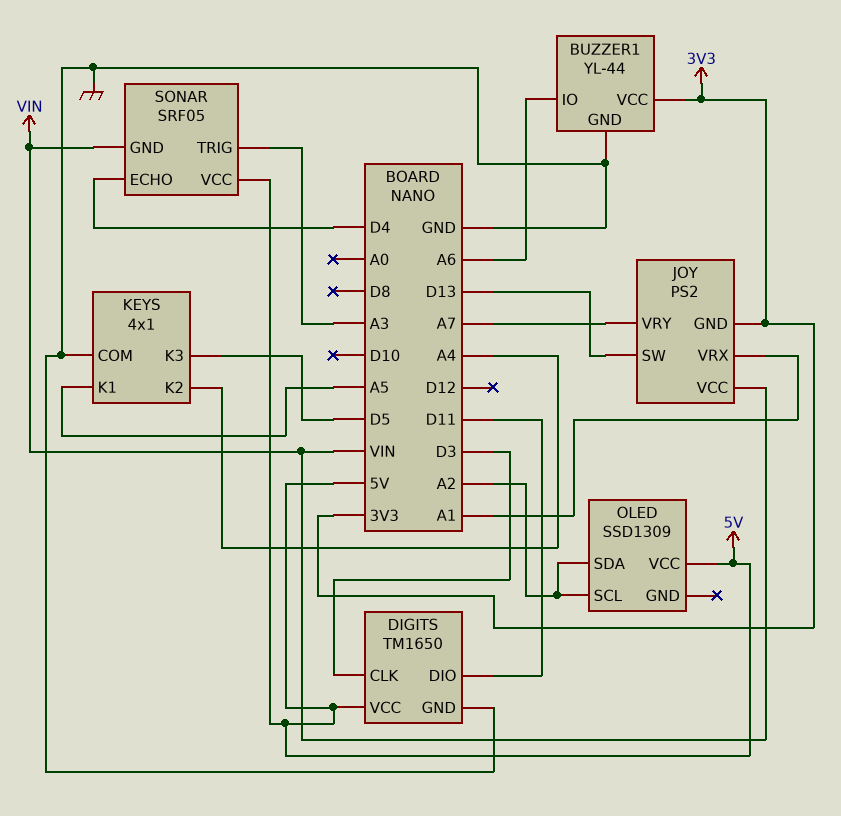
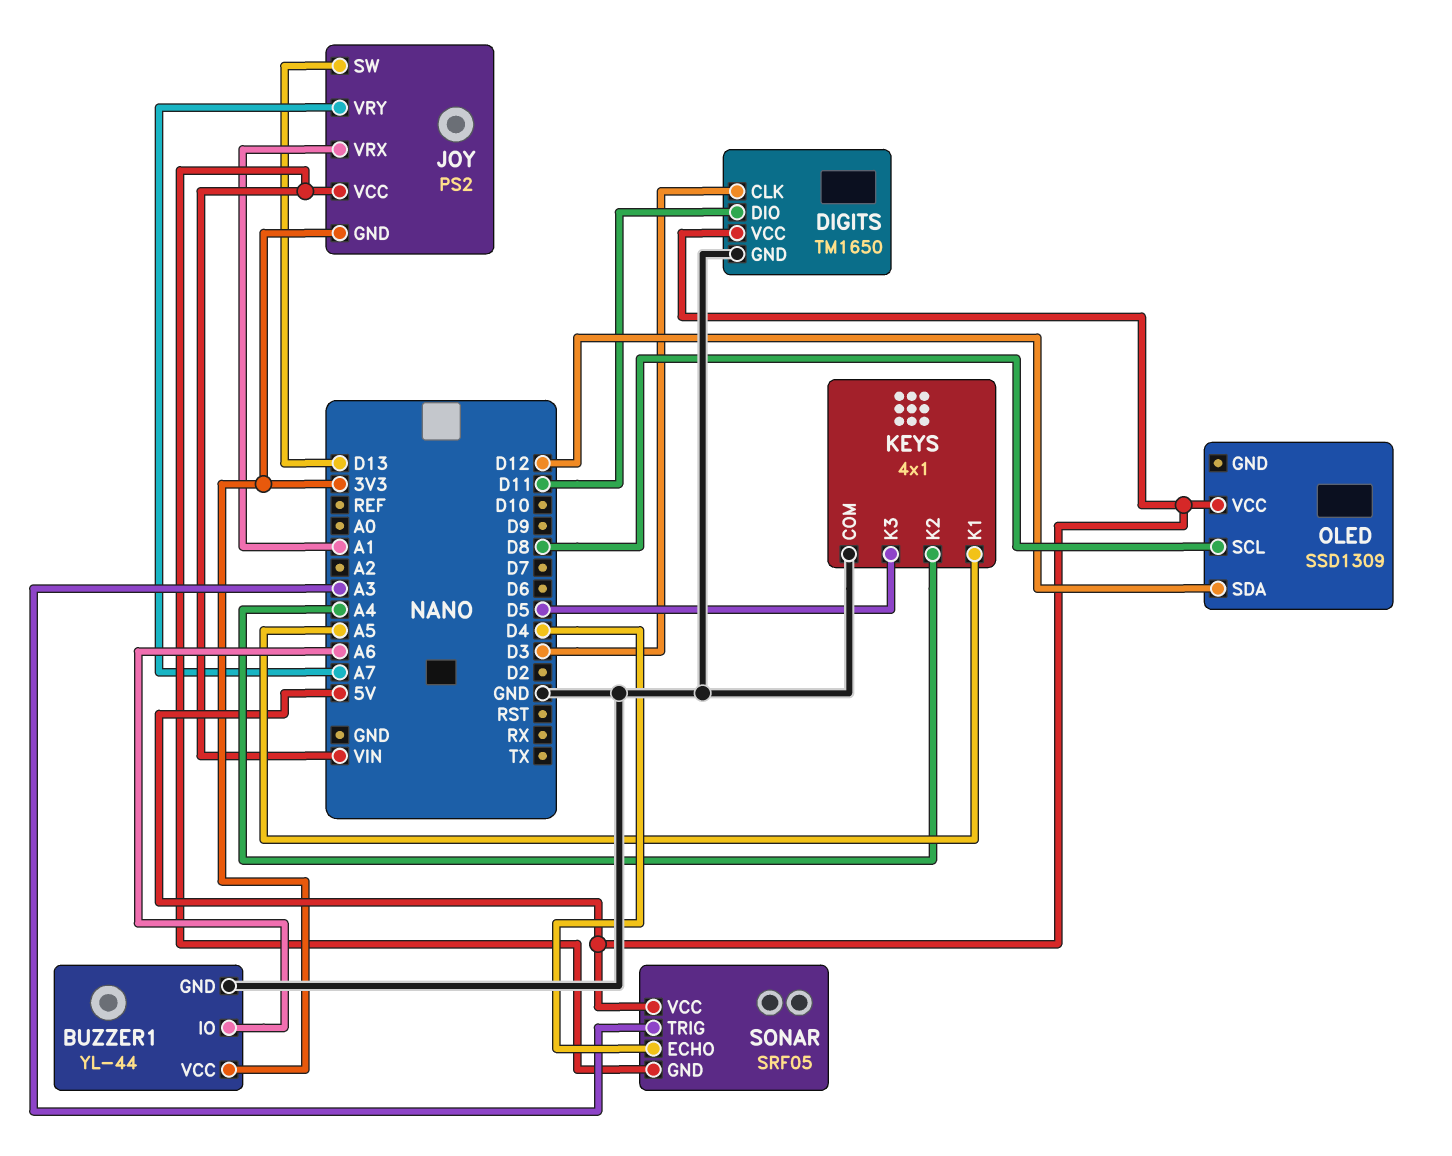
OLED pin SCL: A2 -> D8
OLED pin SDA: A2 -> D12

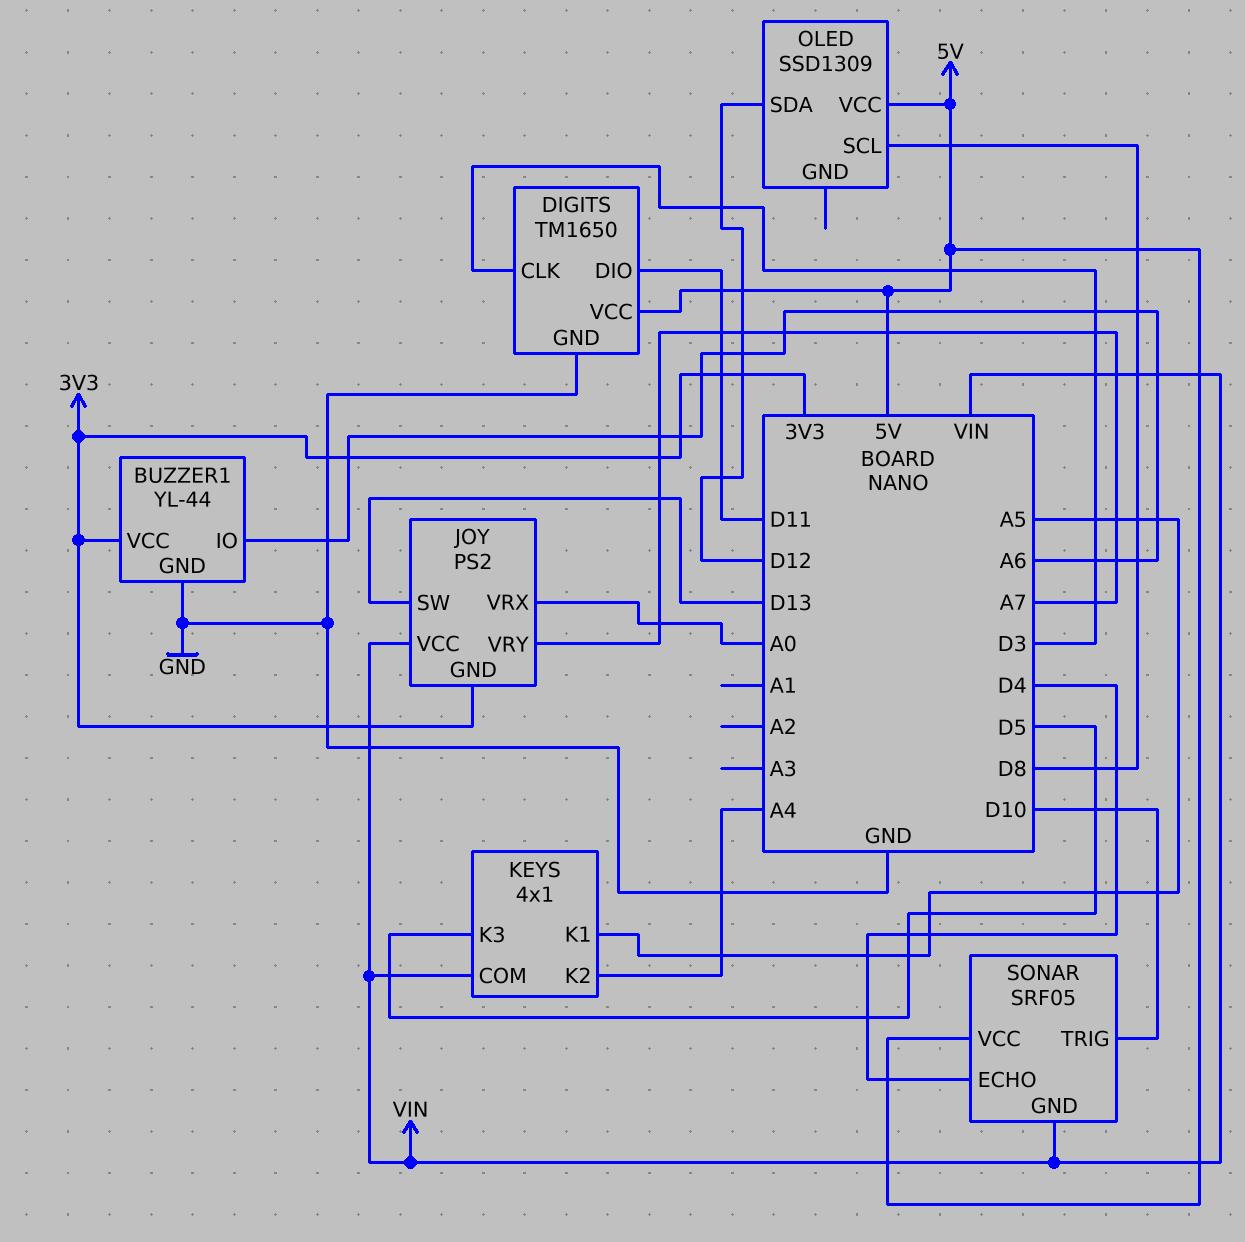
JOY pin VRX: A1 -> A0
KEYS pin COM: GND -> VIN
SONAR pin TRIG: A3 -> D10

